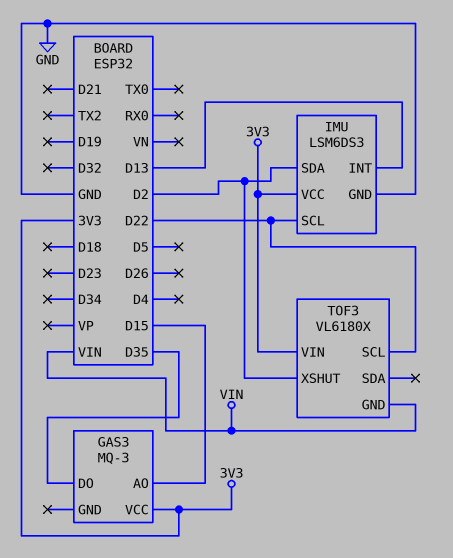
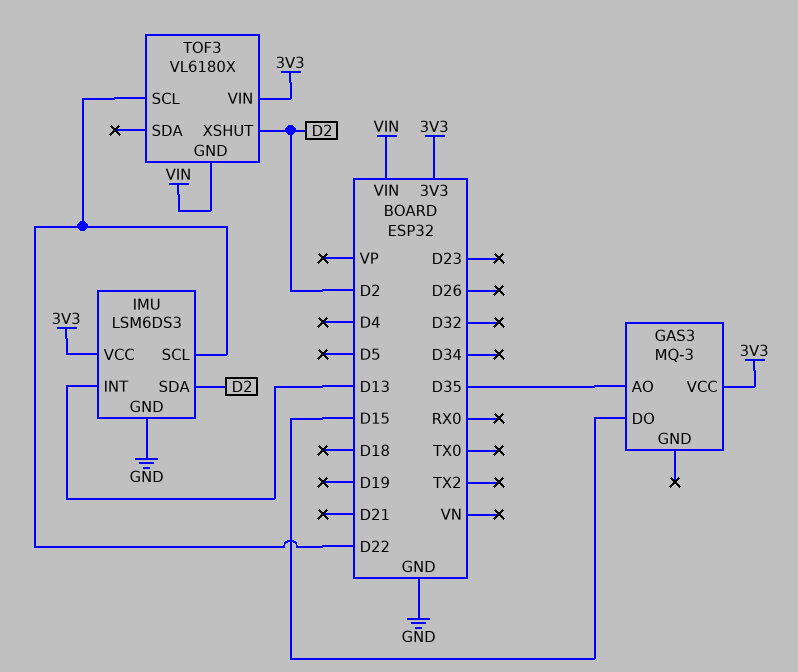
GAS3 pin AO: D15 -> D35
GAS3 pin DO: D35 -> D15

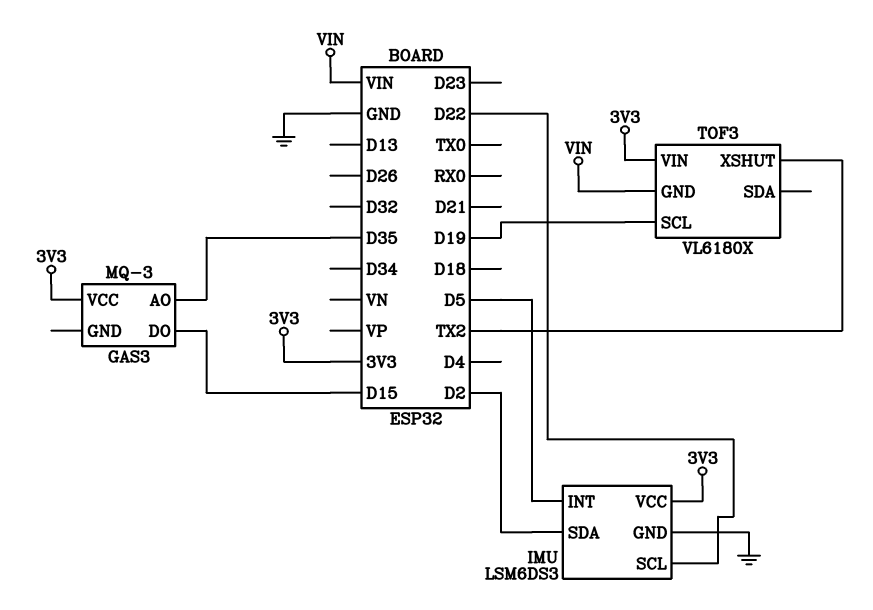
IMU pin INT: D13 -> D5
TOF3 pin SCL: D22 -> D19
TOF3 pin XSHUT: D2 -> TX2

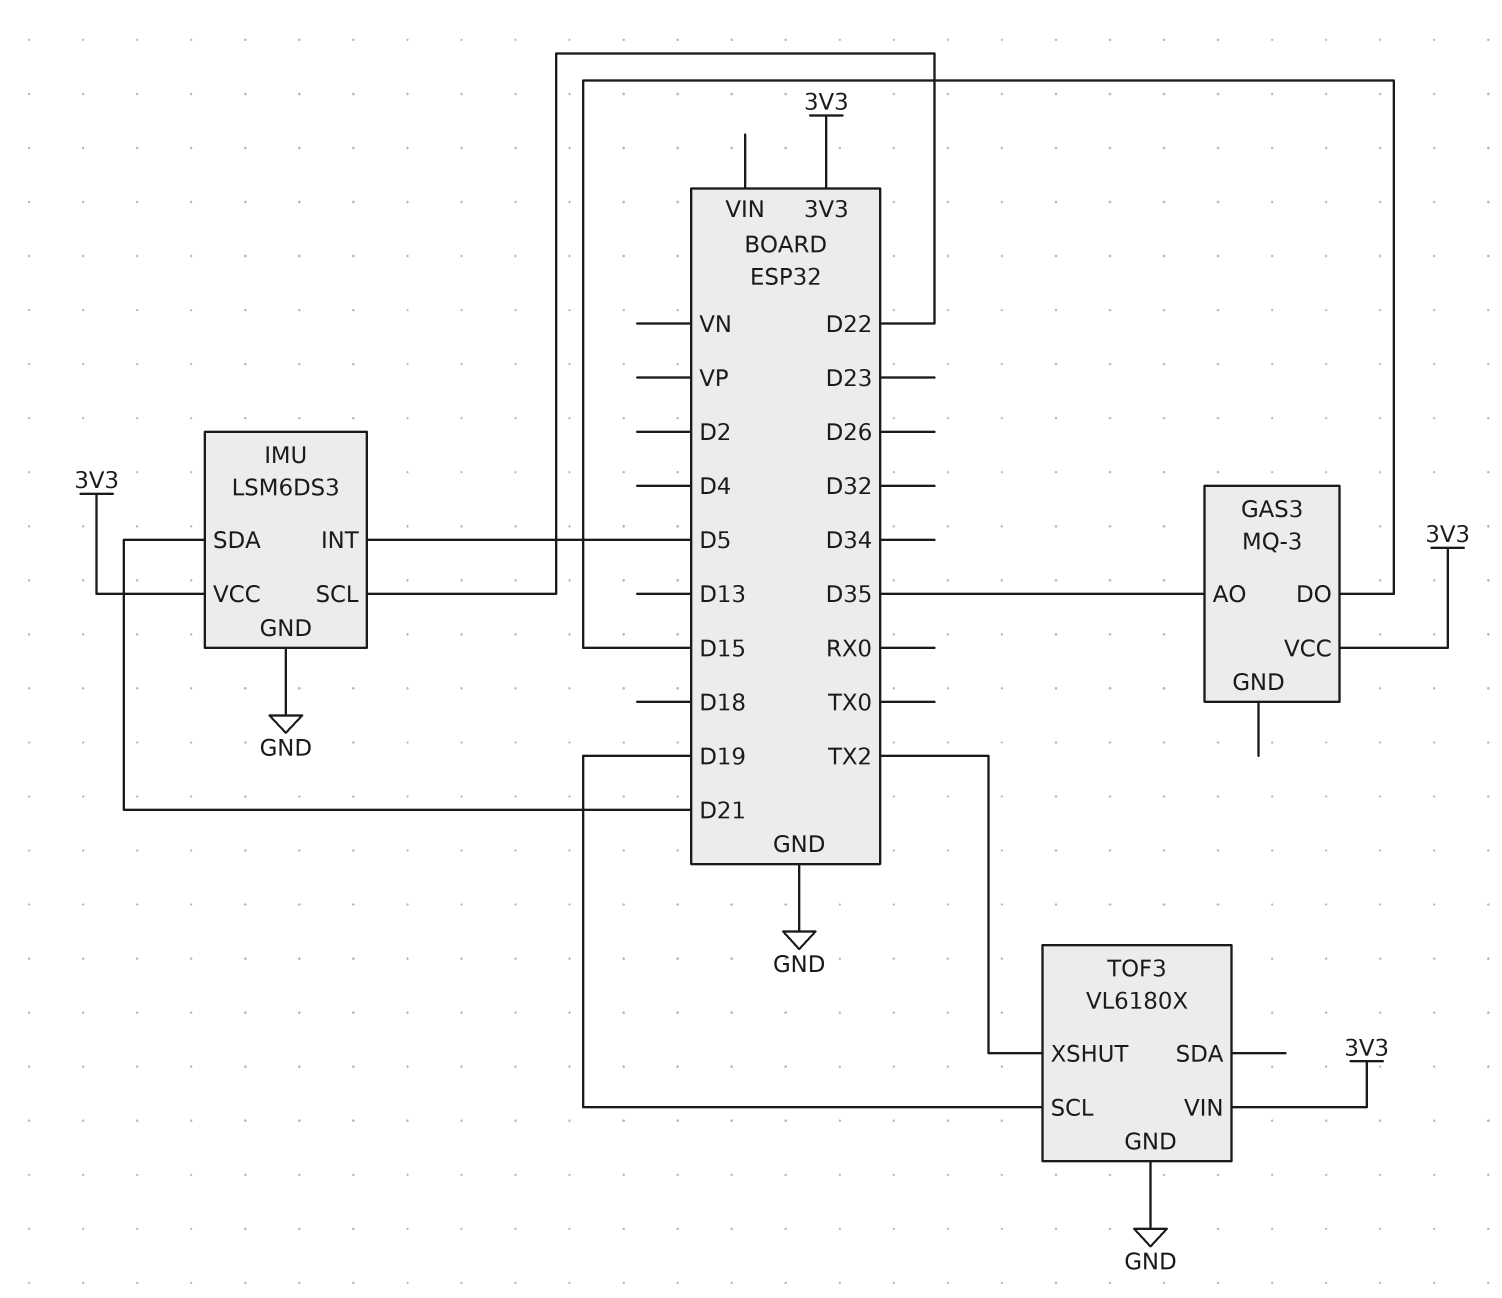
IMU pin SDA: D2 -> D21
TOF3 pin GND: VIN -> GND

